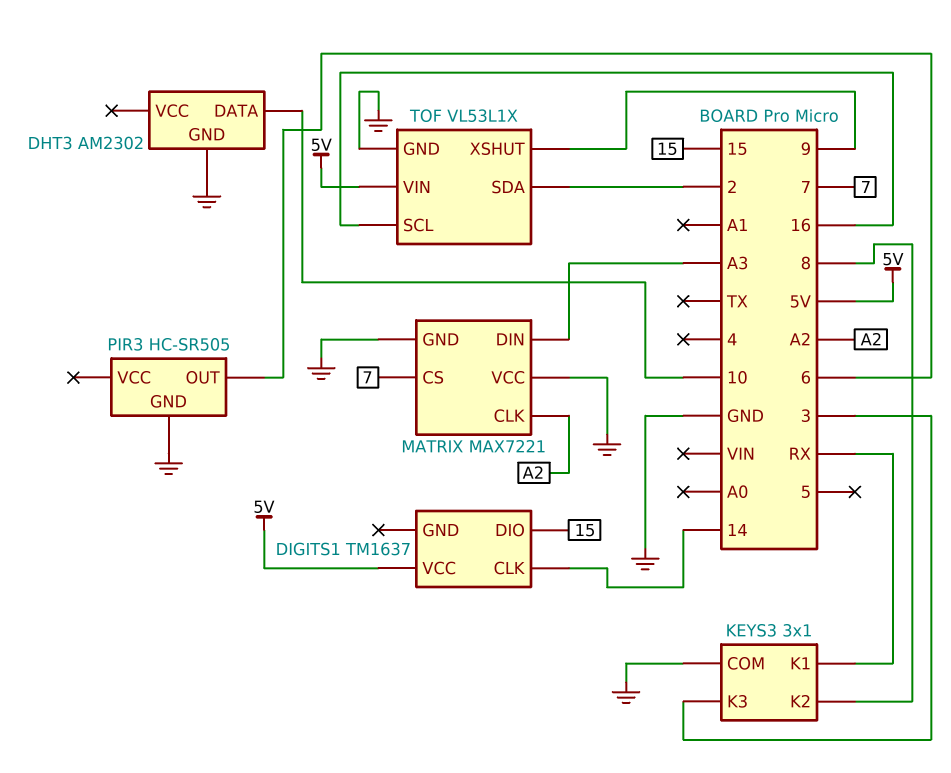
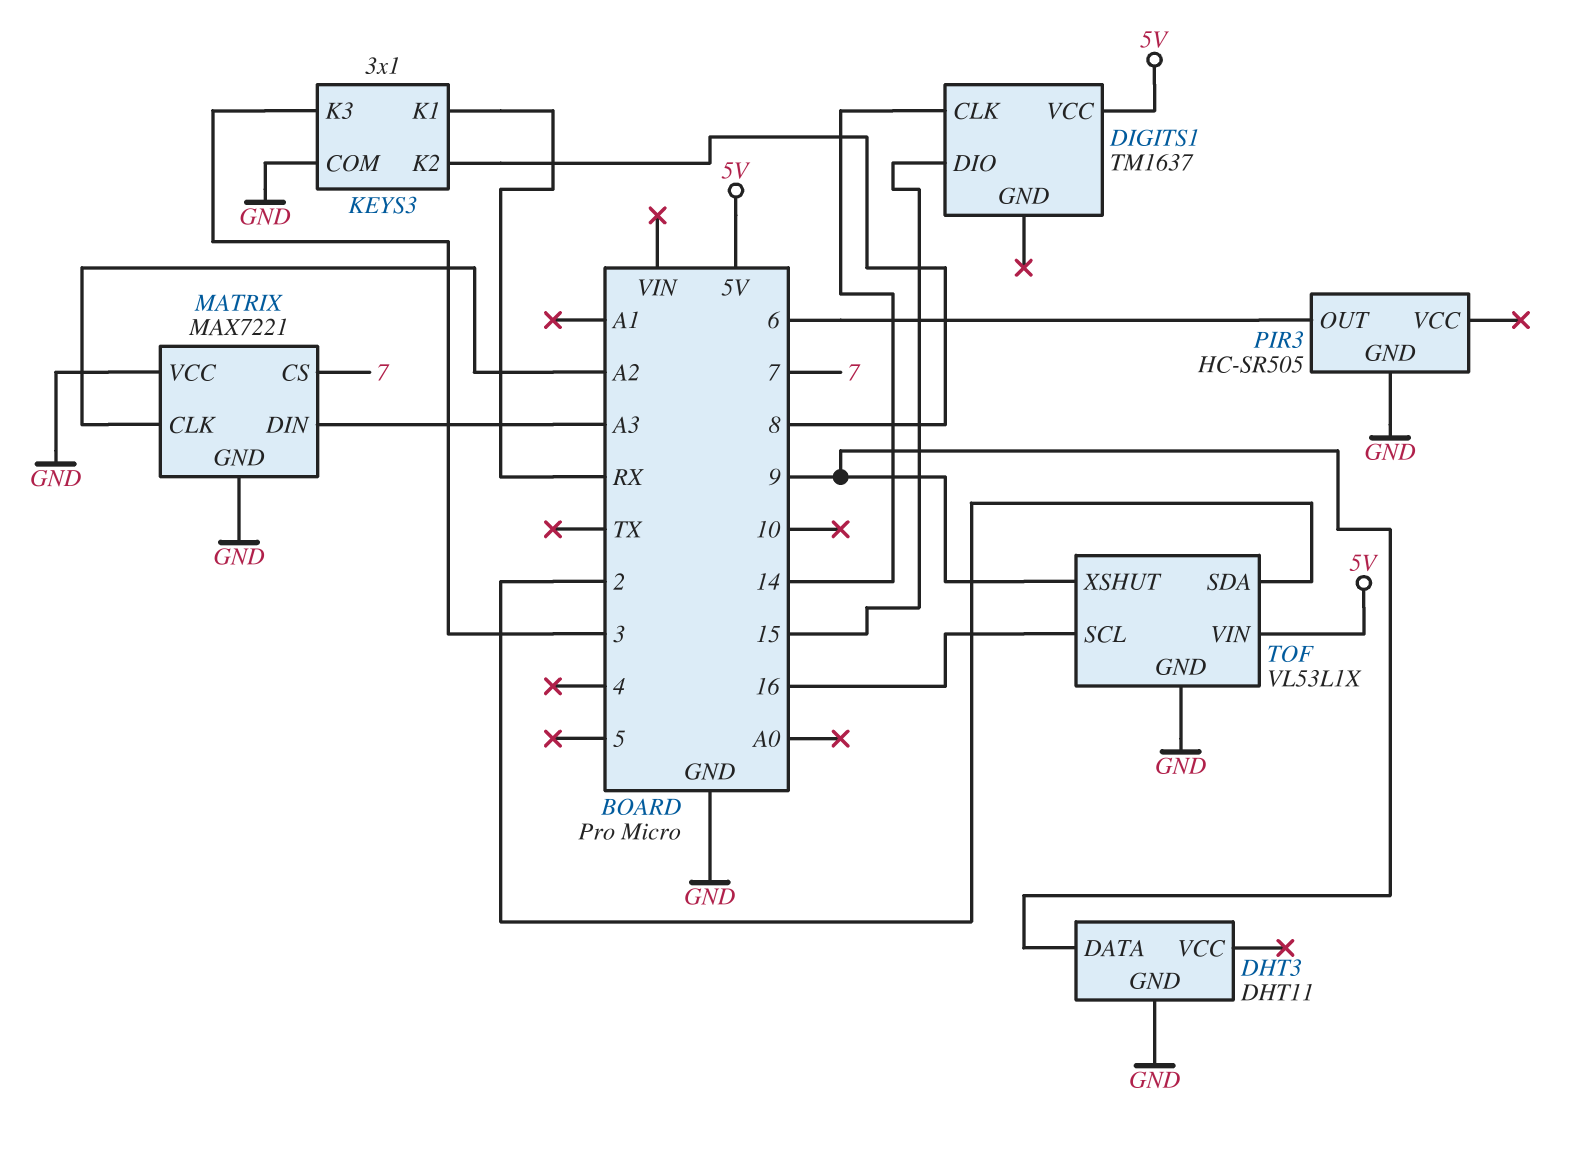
DHT3: AM2302 -> DHT11
DHT3 pin DATA: 10 -> 9

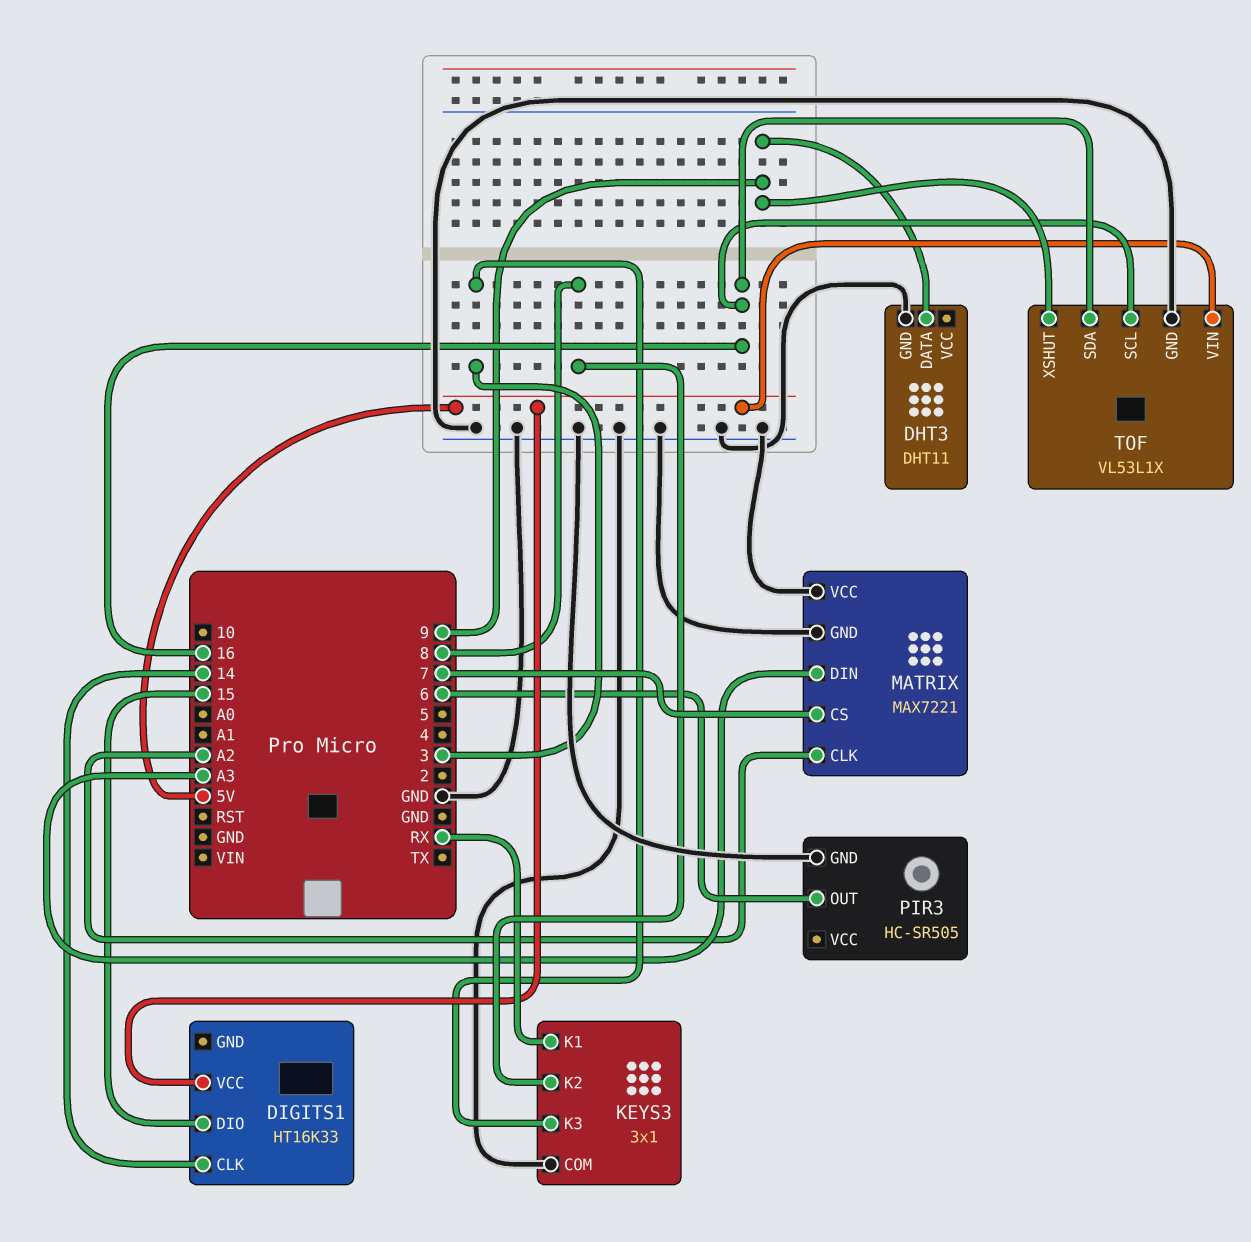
DIGITS1: TM1637 -> HT16K33
TOF pin SDA: 2 -> 16

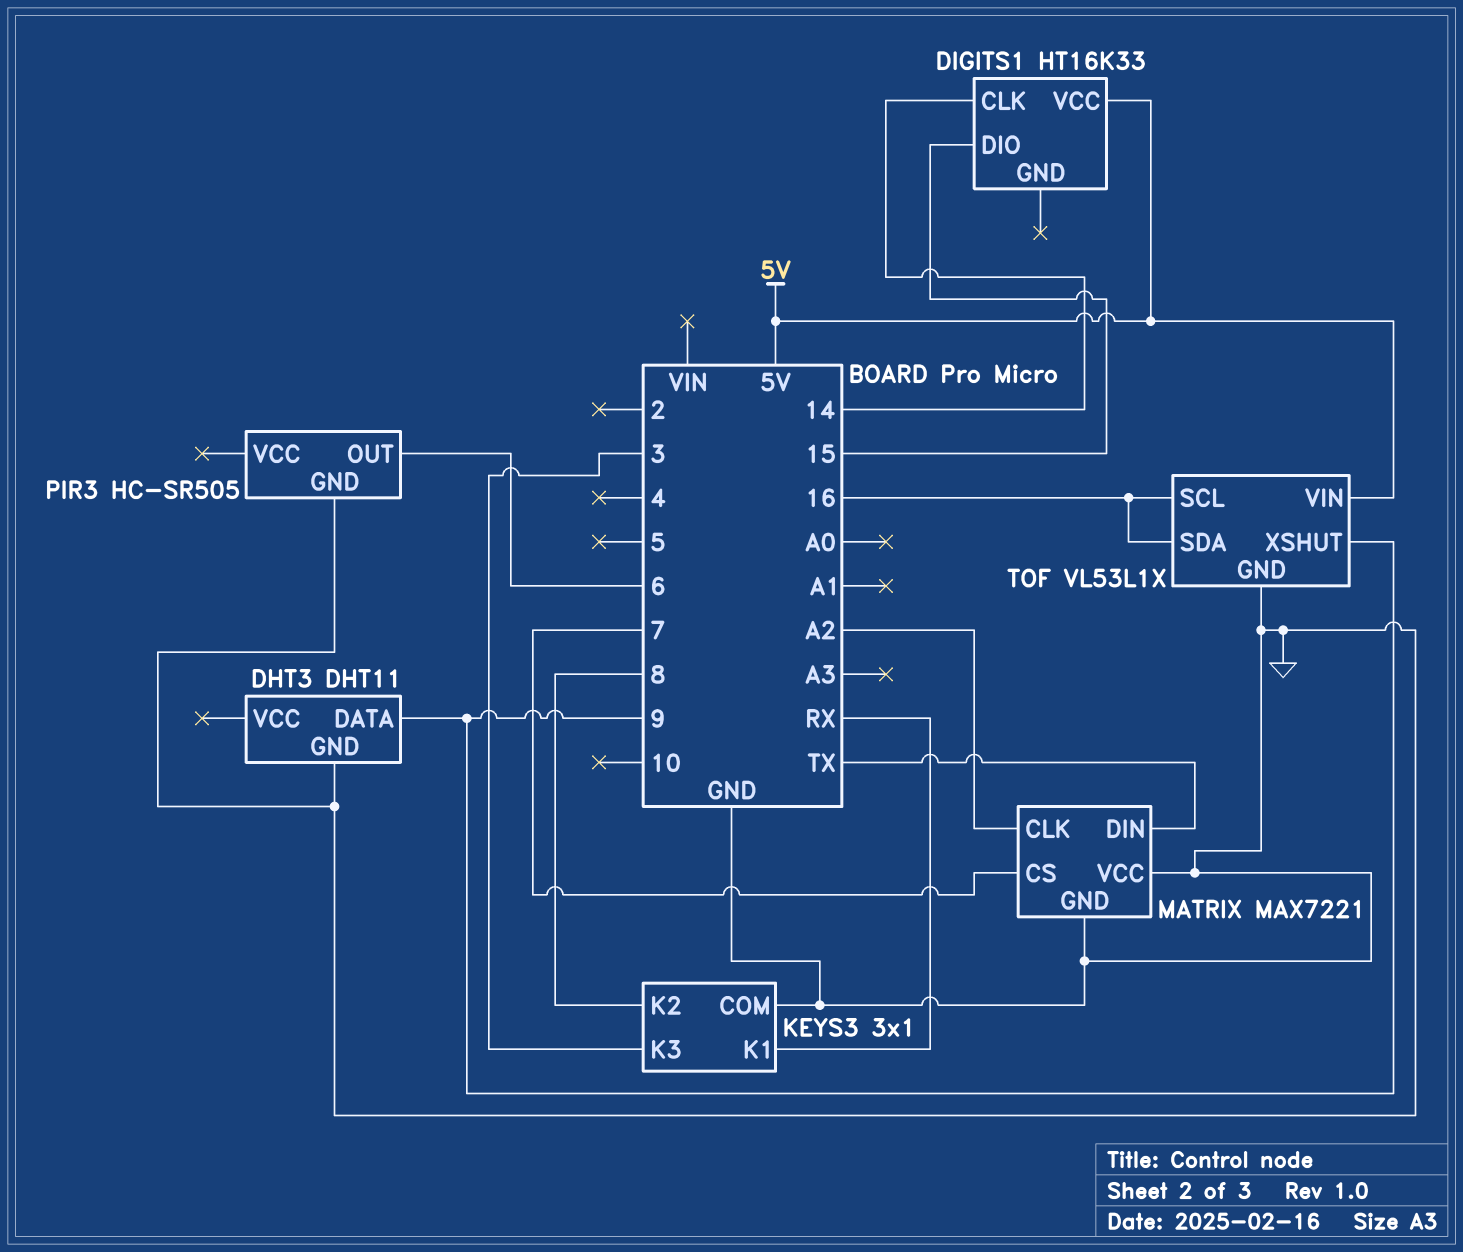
MATRIX pin DIN: A3 -> TX

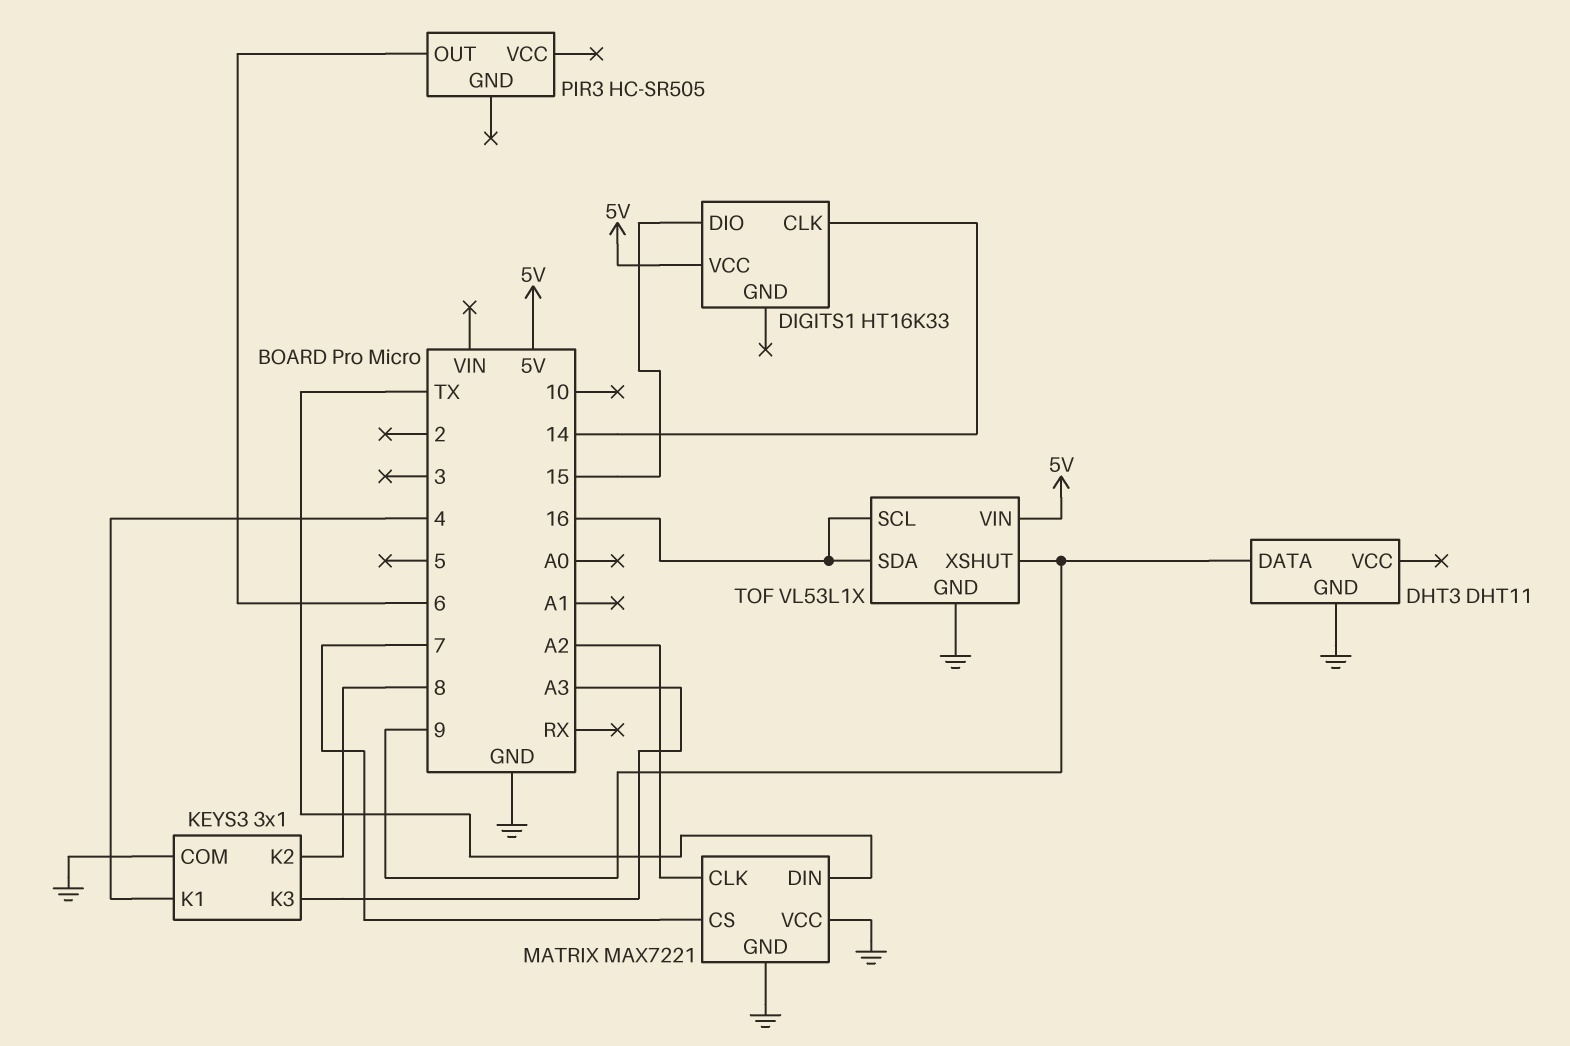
KEYS3 pin K1: RX -> 4
KEYS3 pin K3: 3 -> A3
PIR3 pin GND: GND -> none

